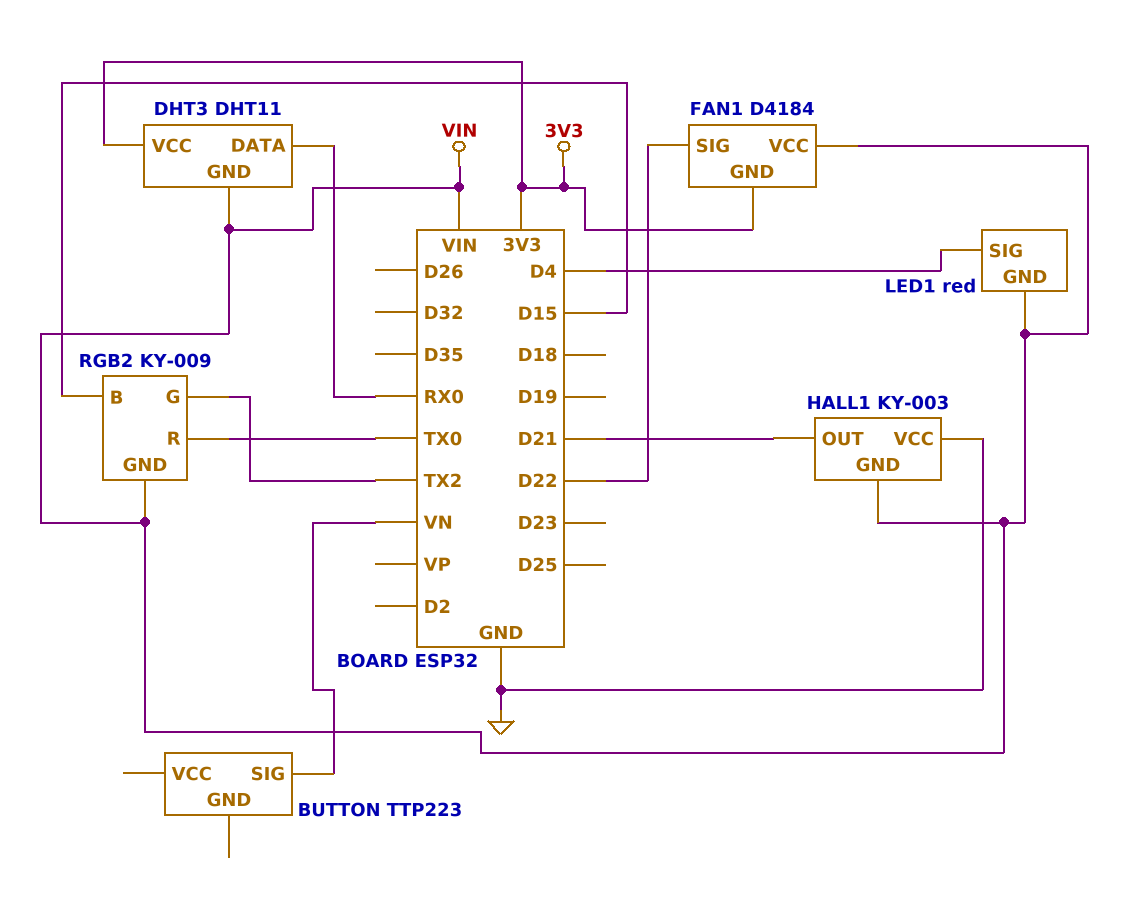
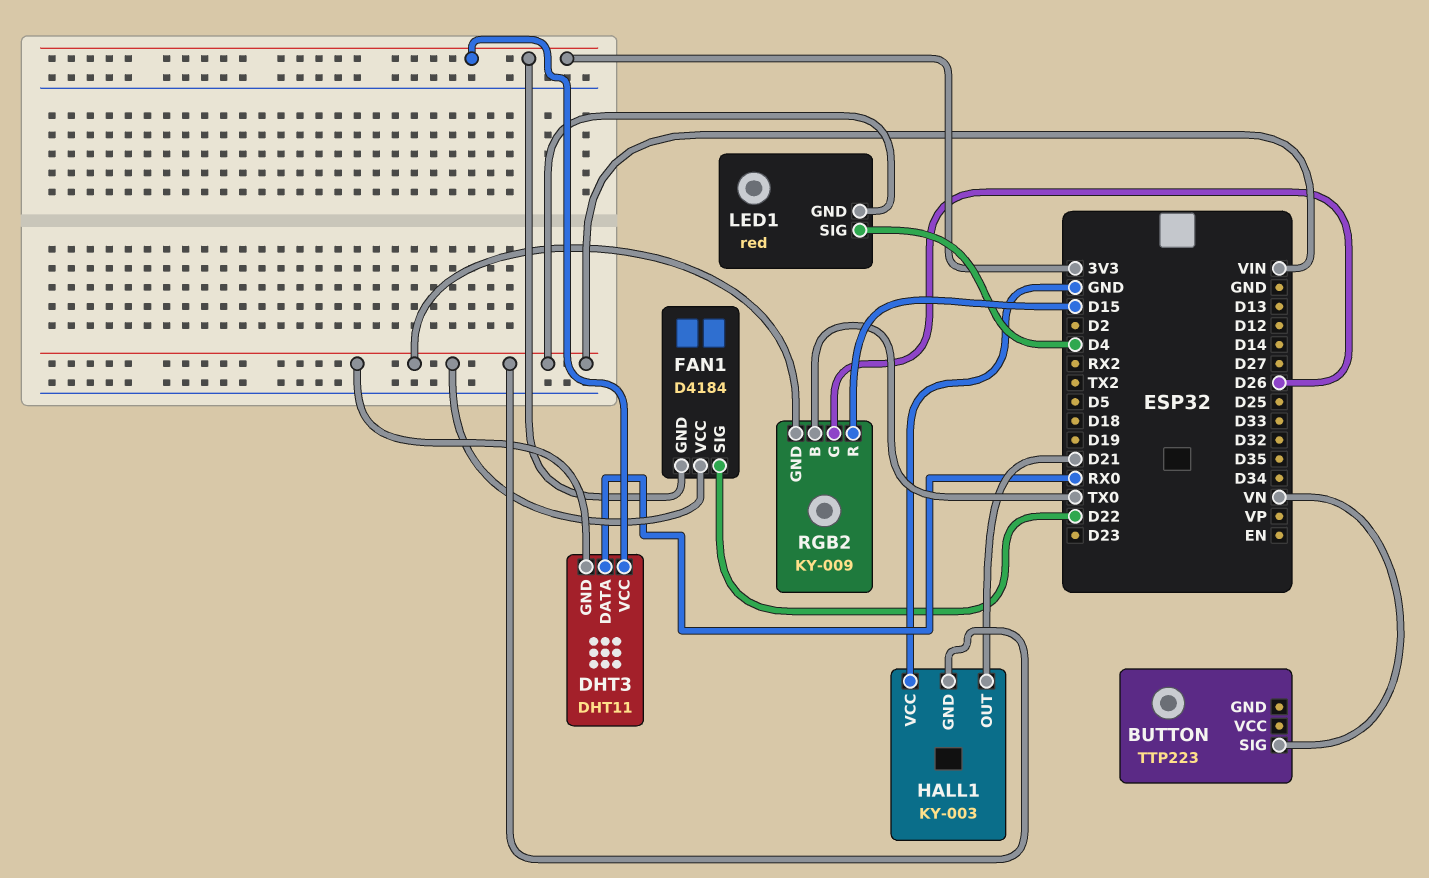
RGB2 pin B: D15 -> TX0
RGB2 pin G: TX2 -> D26
RGB2 pin R: TX0 -> D15

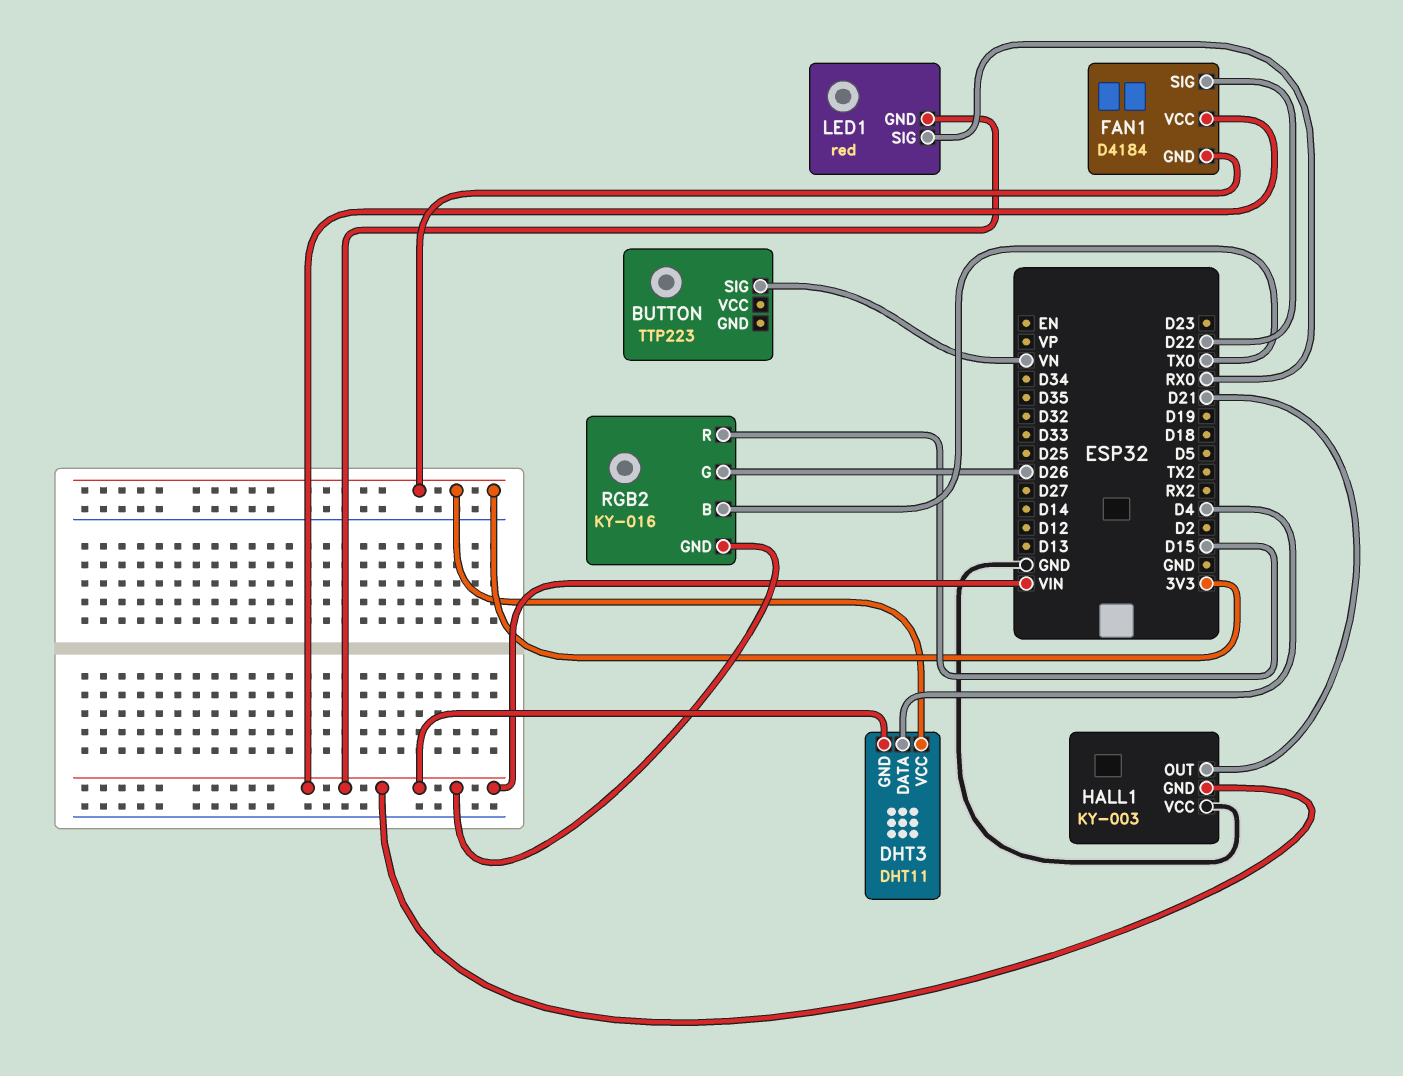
DHT3 pin DATA: RX0 -> D4
LED1 pin SIG: D4 -> RX0
RGB2: KY-009 -> KY-016

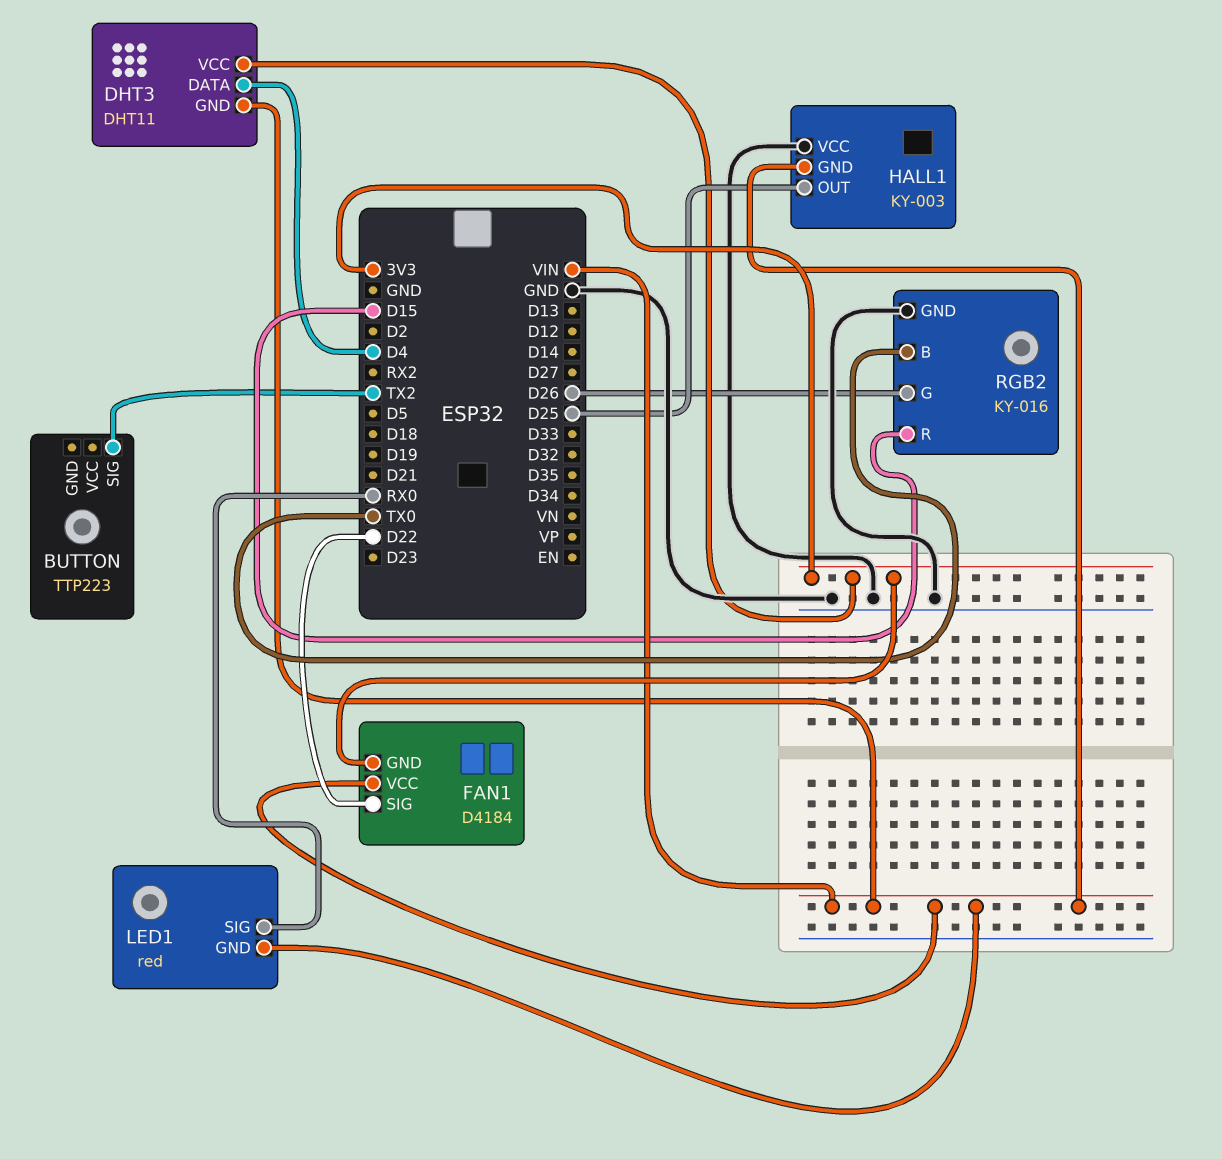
BUTTON pin SIG: VN -> TX2
HALL1 pin OUT: D21 -> D25
RGB2 pin GND: VIN -> GND

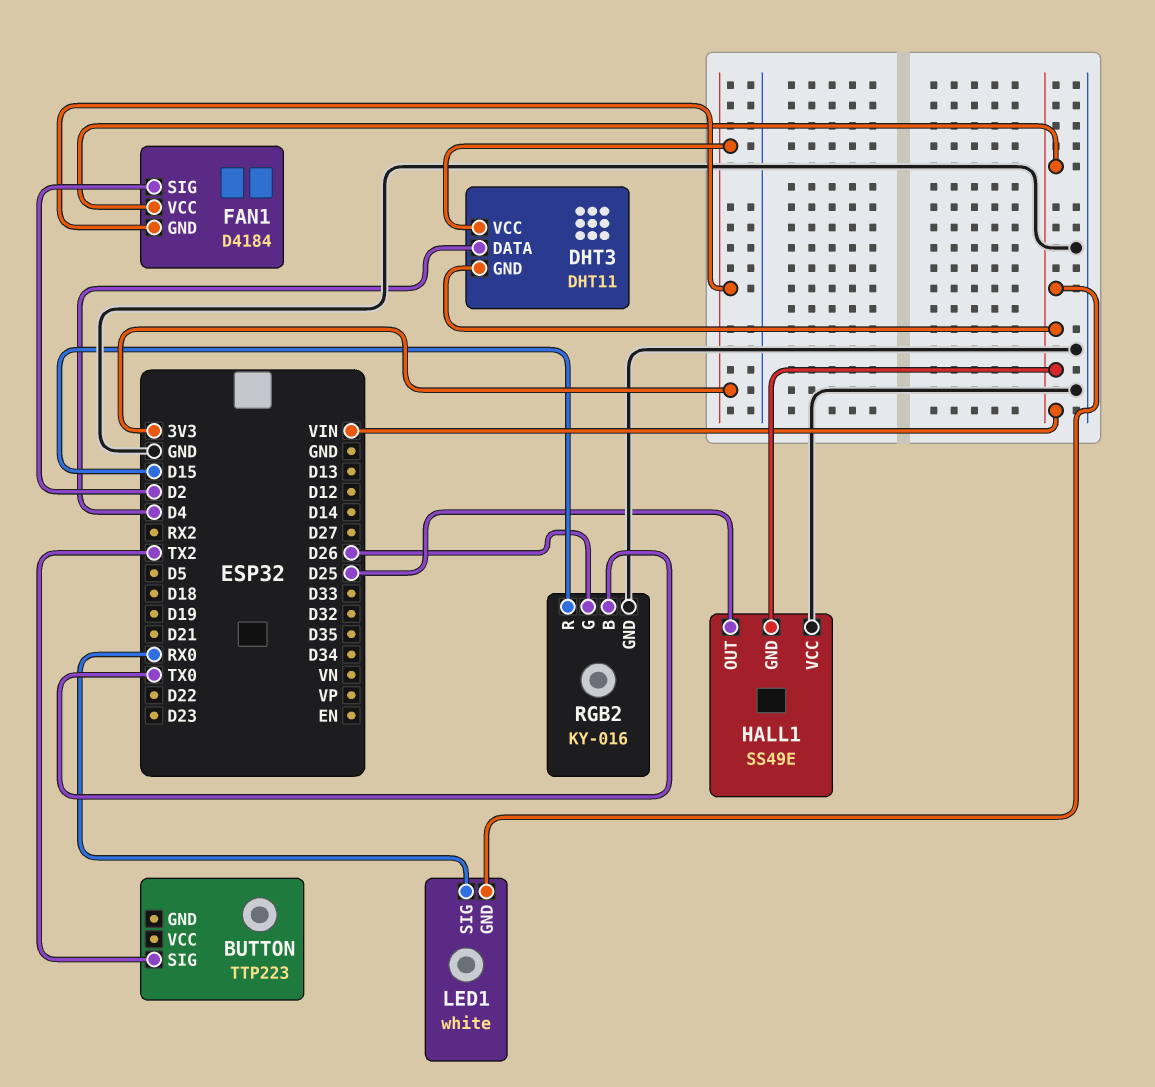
FAN1 pin SIG: D22 -> D2
HALL1: KY-003 -> SS49E
LED1: red -> white

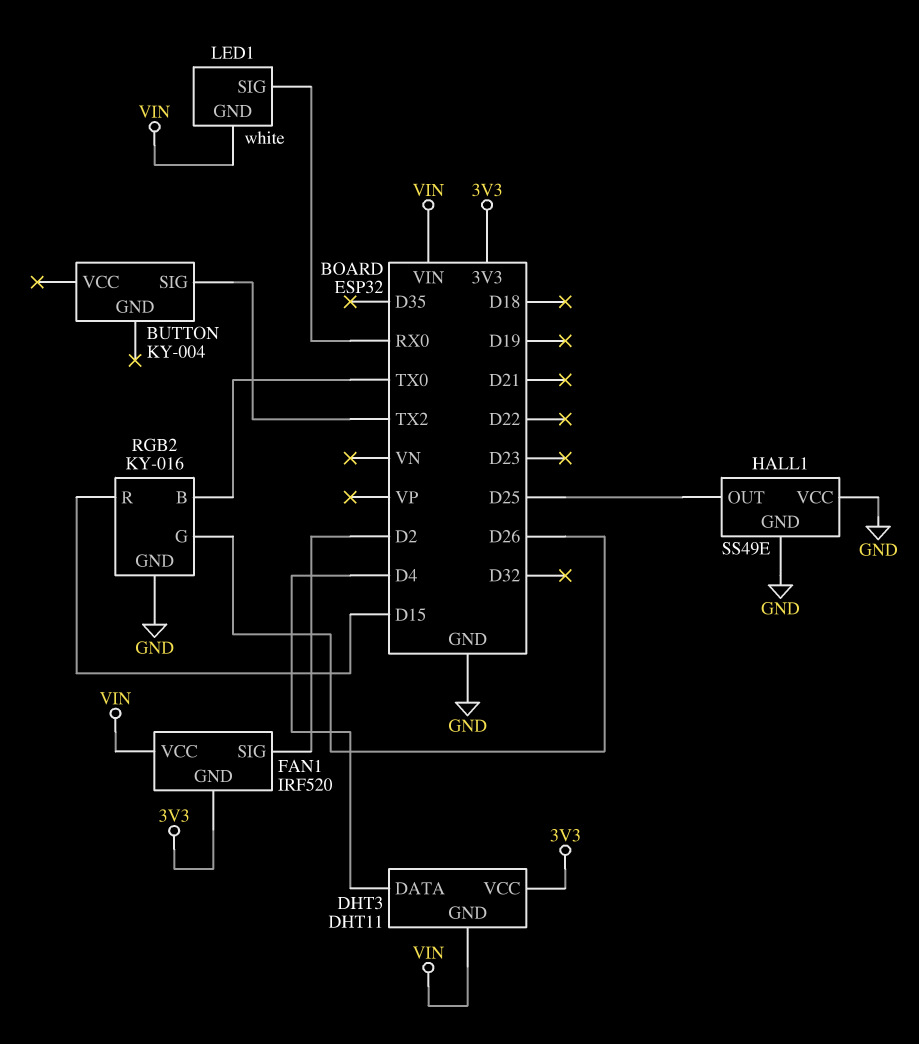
BUTTON: TTP223 -> KY-004
FAN1: D4184 -> IRF520
HALL1 pin GND: VIN -> GND

